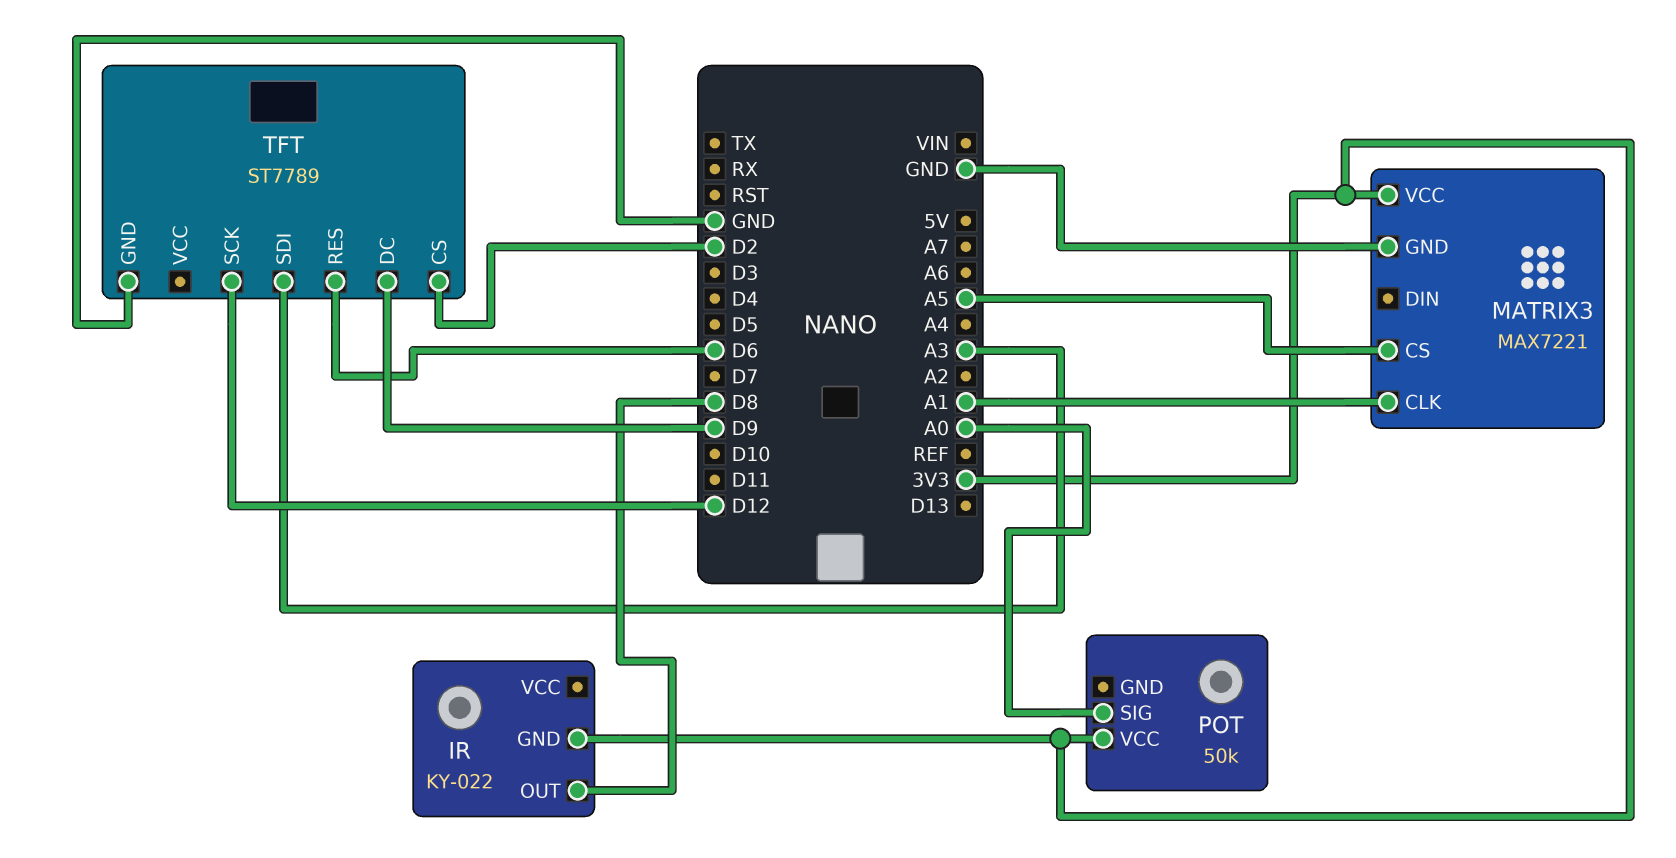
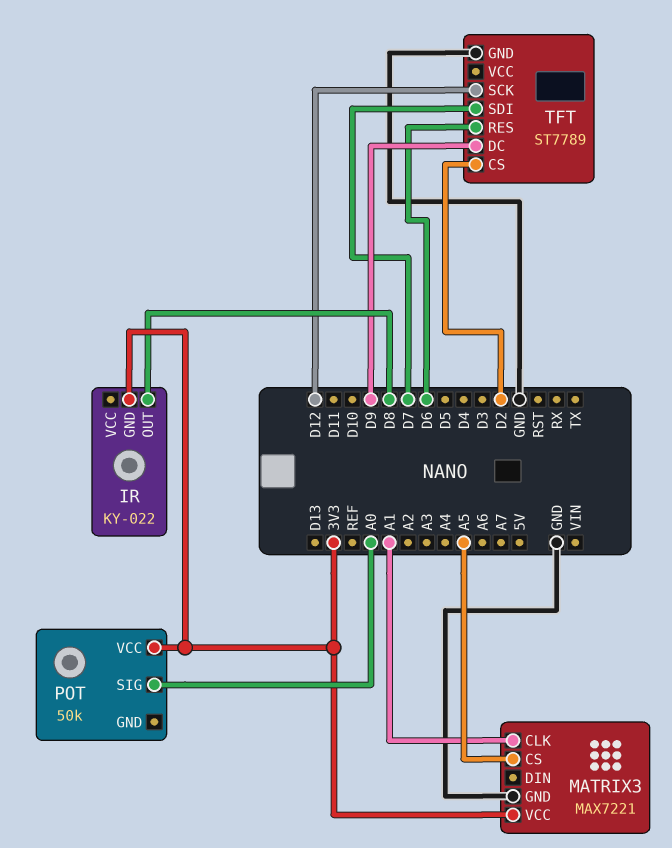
TFT pin SDI: A3 -> D7

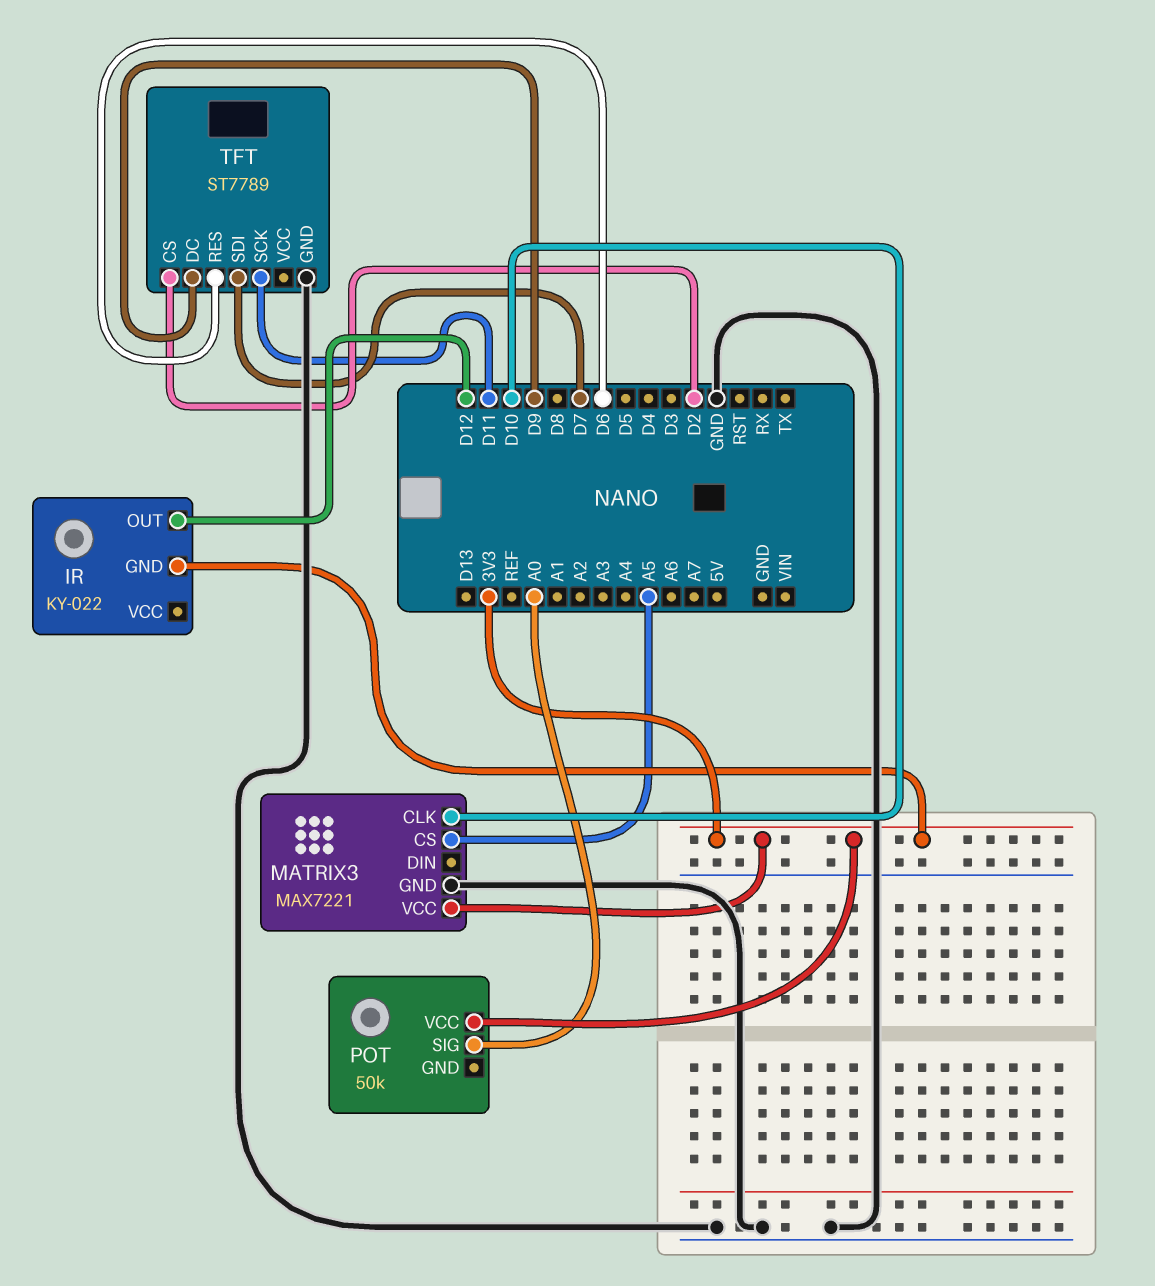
IR pin OUT: D8 -> D12
MATRIX3 pin CLK: A1 -> D10
TFT pin SCK: D12 -> D11

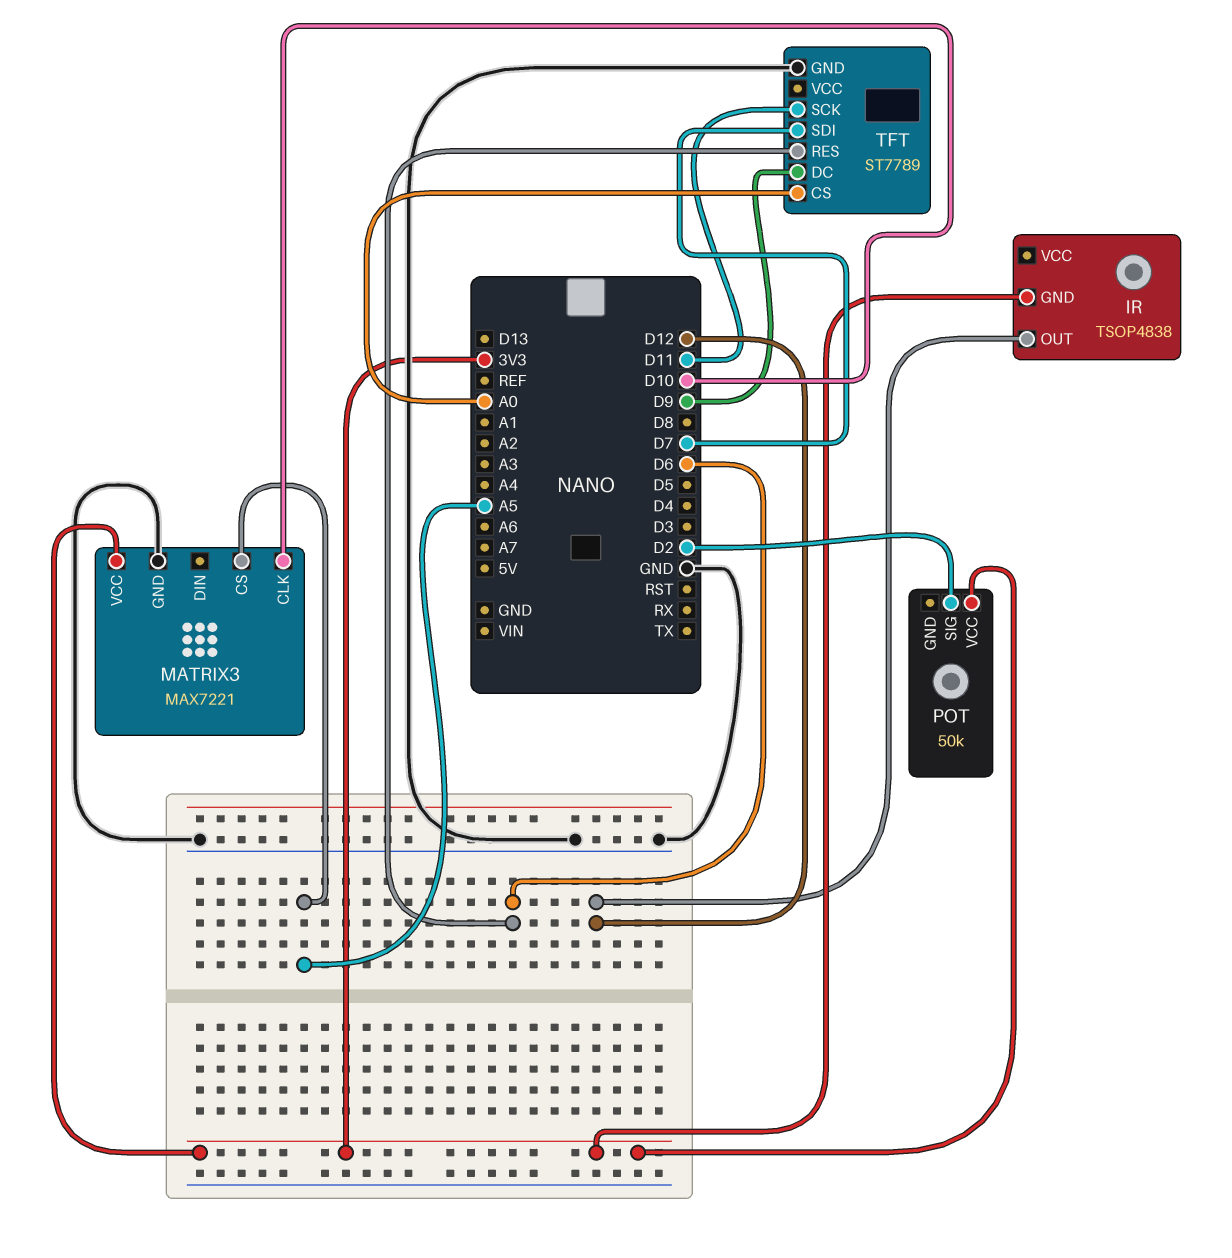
IR: KY-022 -> TSOP4838
POT pin SIG: A0 -> D2
TFT pin CS: D2 -> A0

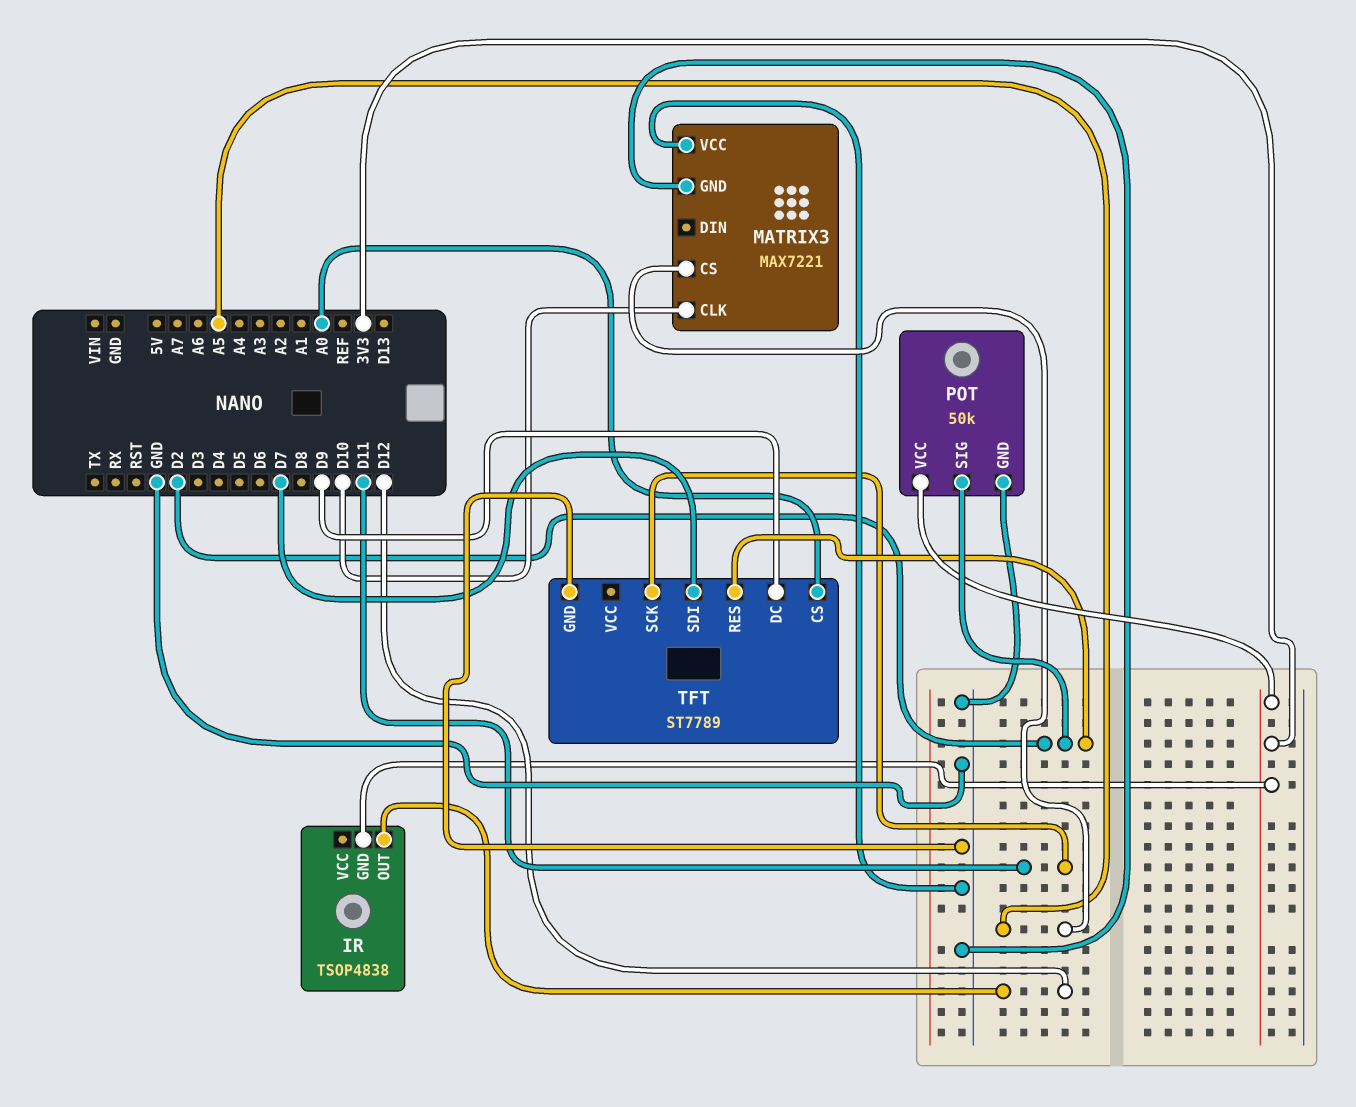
MATRIX3 pin VCC: 3V3 -> GND
POT pin GND: none -> GND
TFT pin RES: D6 -> D2

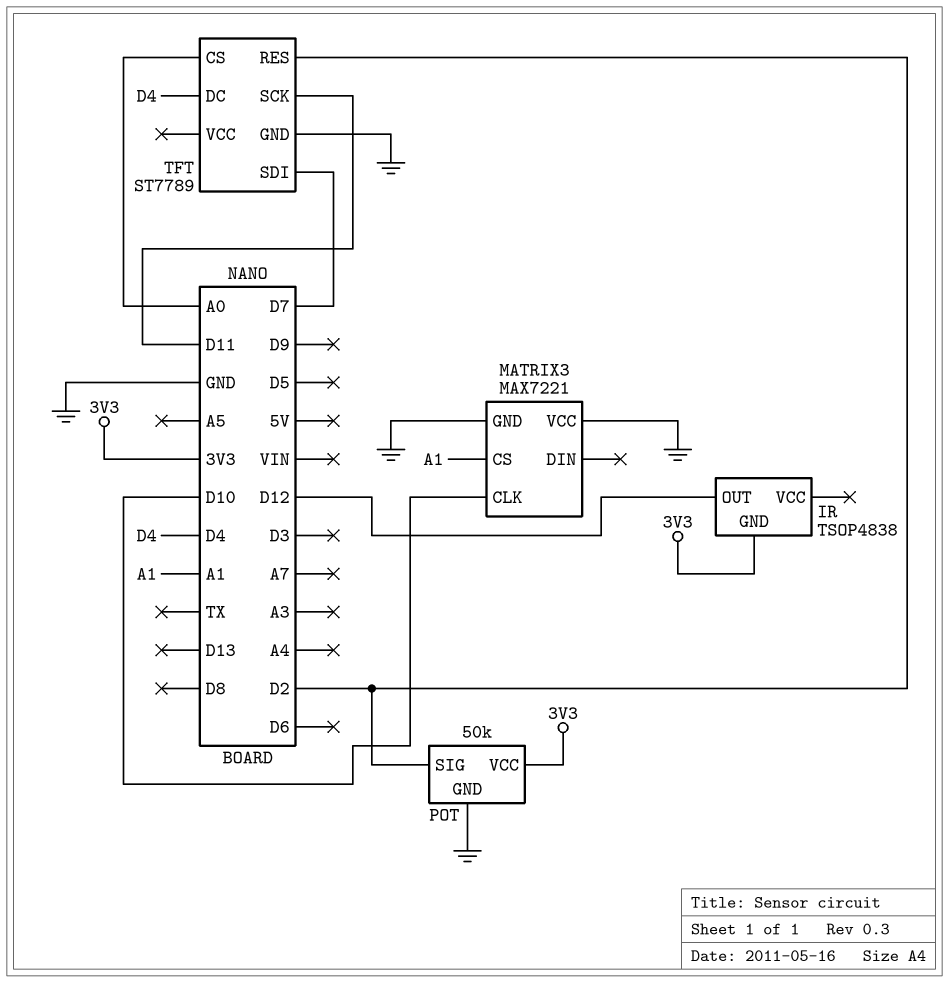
MATRIX3 pin CS: A5 -> A1
TFT pin DC: D9 -> D4

